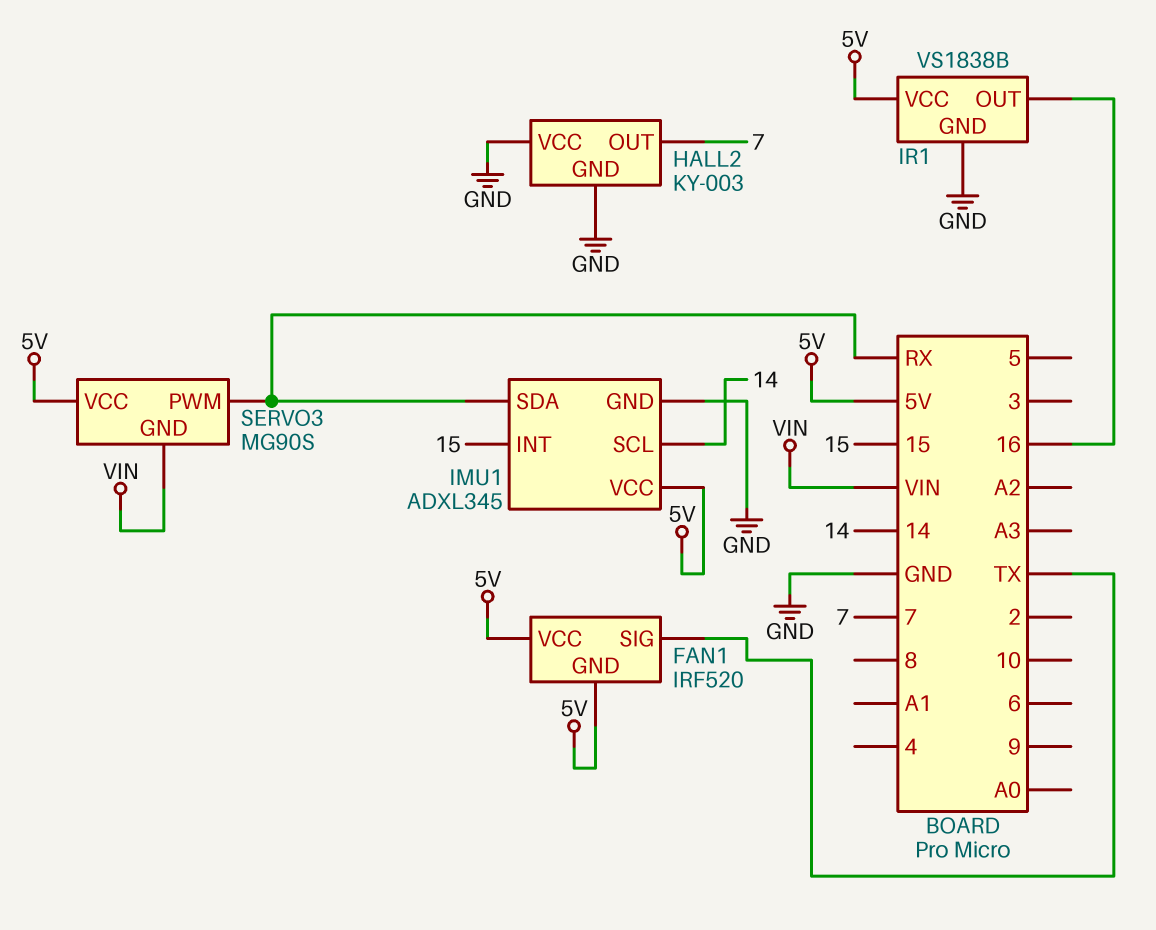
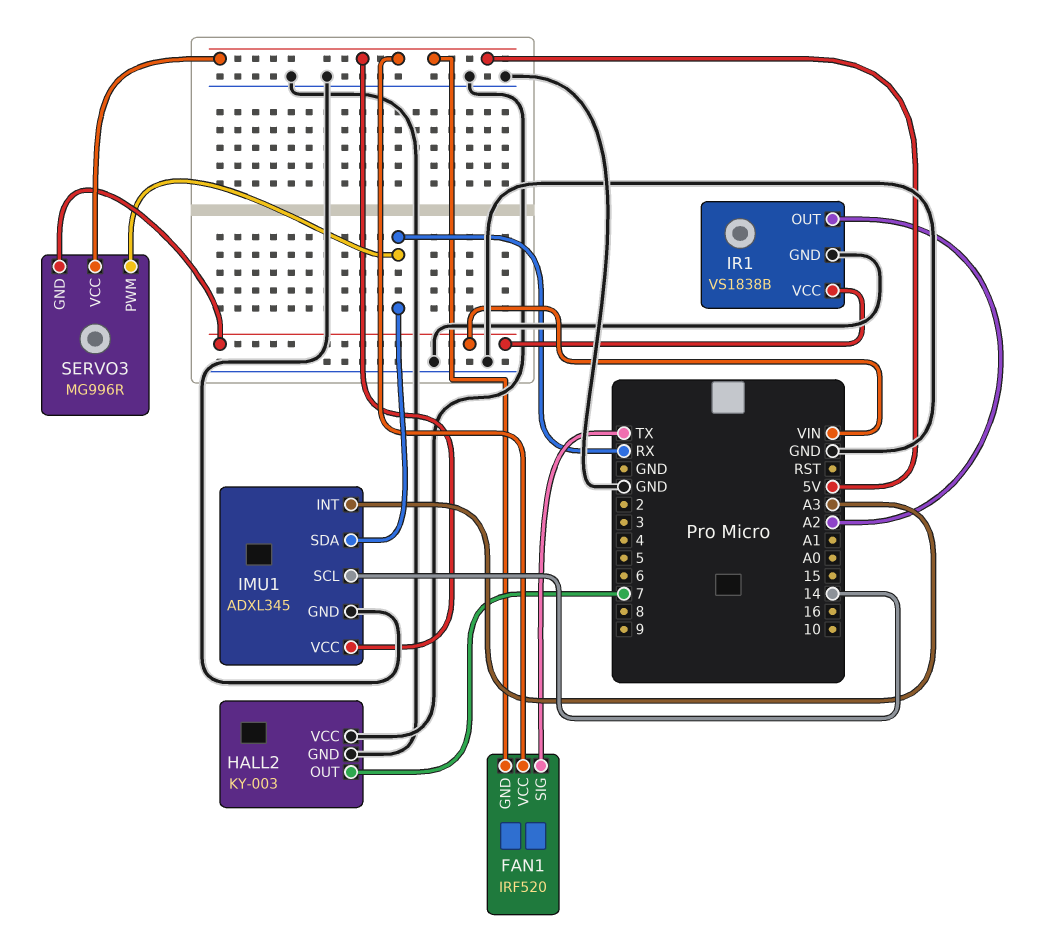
IMU1 pin INT: 15 -> A3
IR1 pin OUT: 16 -> A2
IR1 pin VCC: 5V -> VIN
SERVO3: MG90S -> MG996R

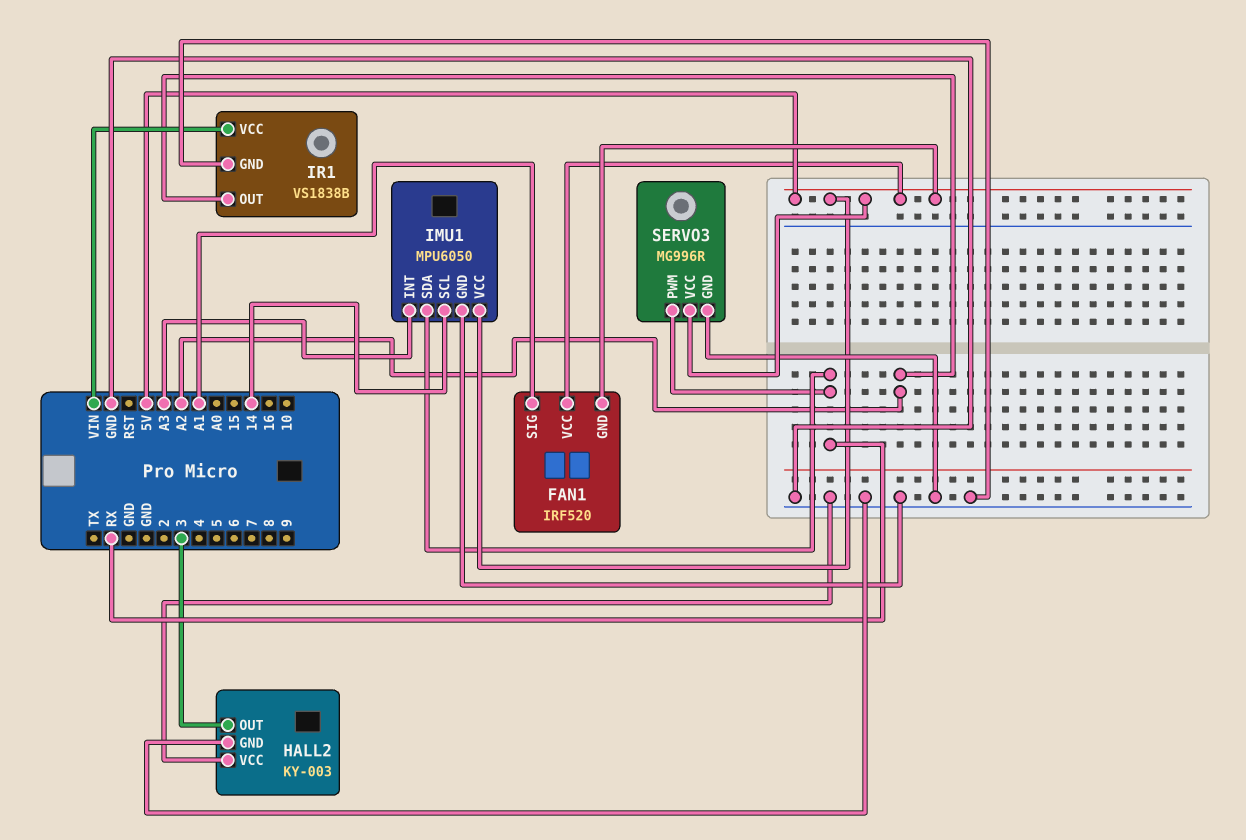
FAN1 pin SIG: TX -> A1
HALL2 pin OUT: 7 -> 3
IMU1: ADXL345 -> MPU6050
SERVO3 pin GND: VIN -> GND

